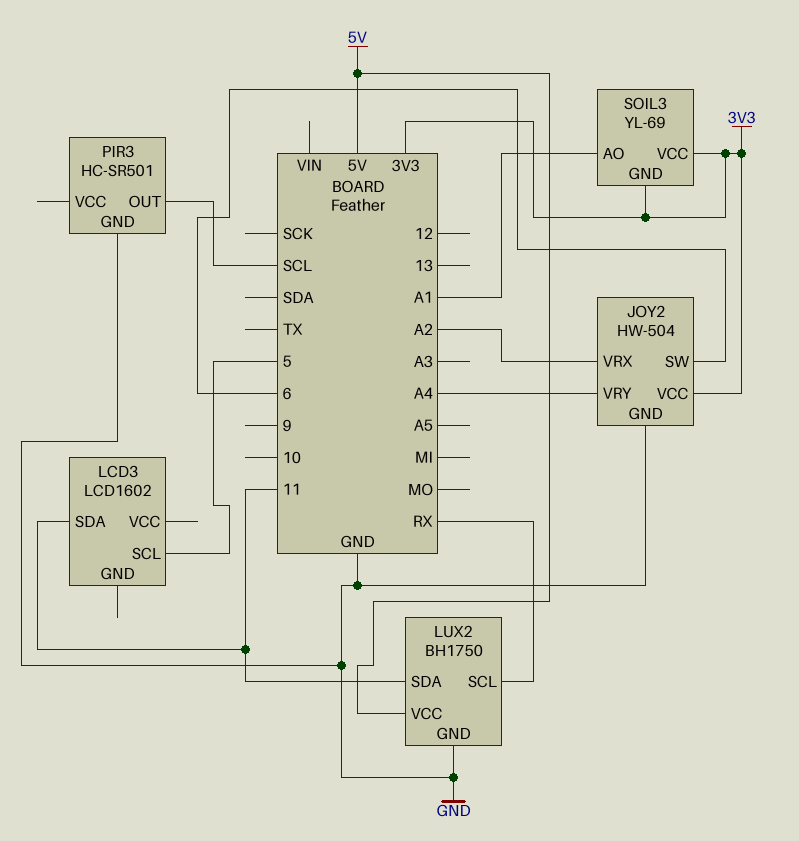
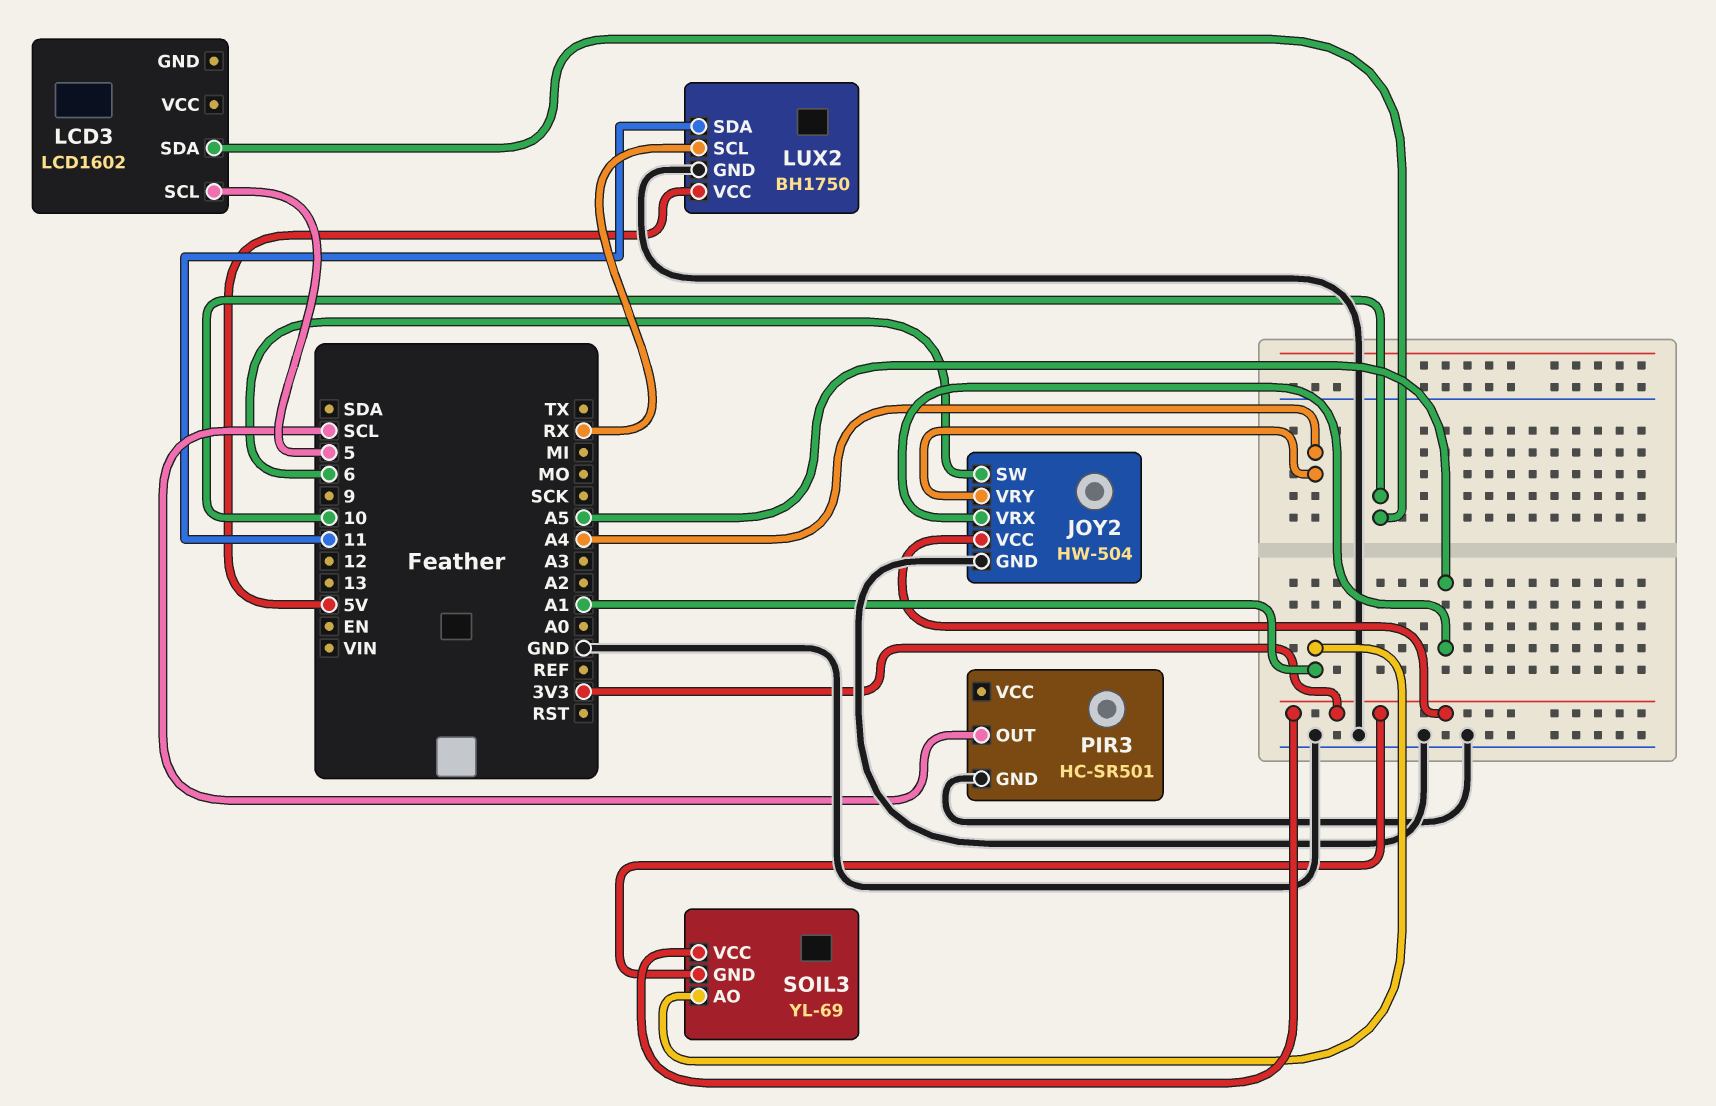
JOY2 pin VRX: A2 -> A5
LCD3 pin SDA: 11 -> 10

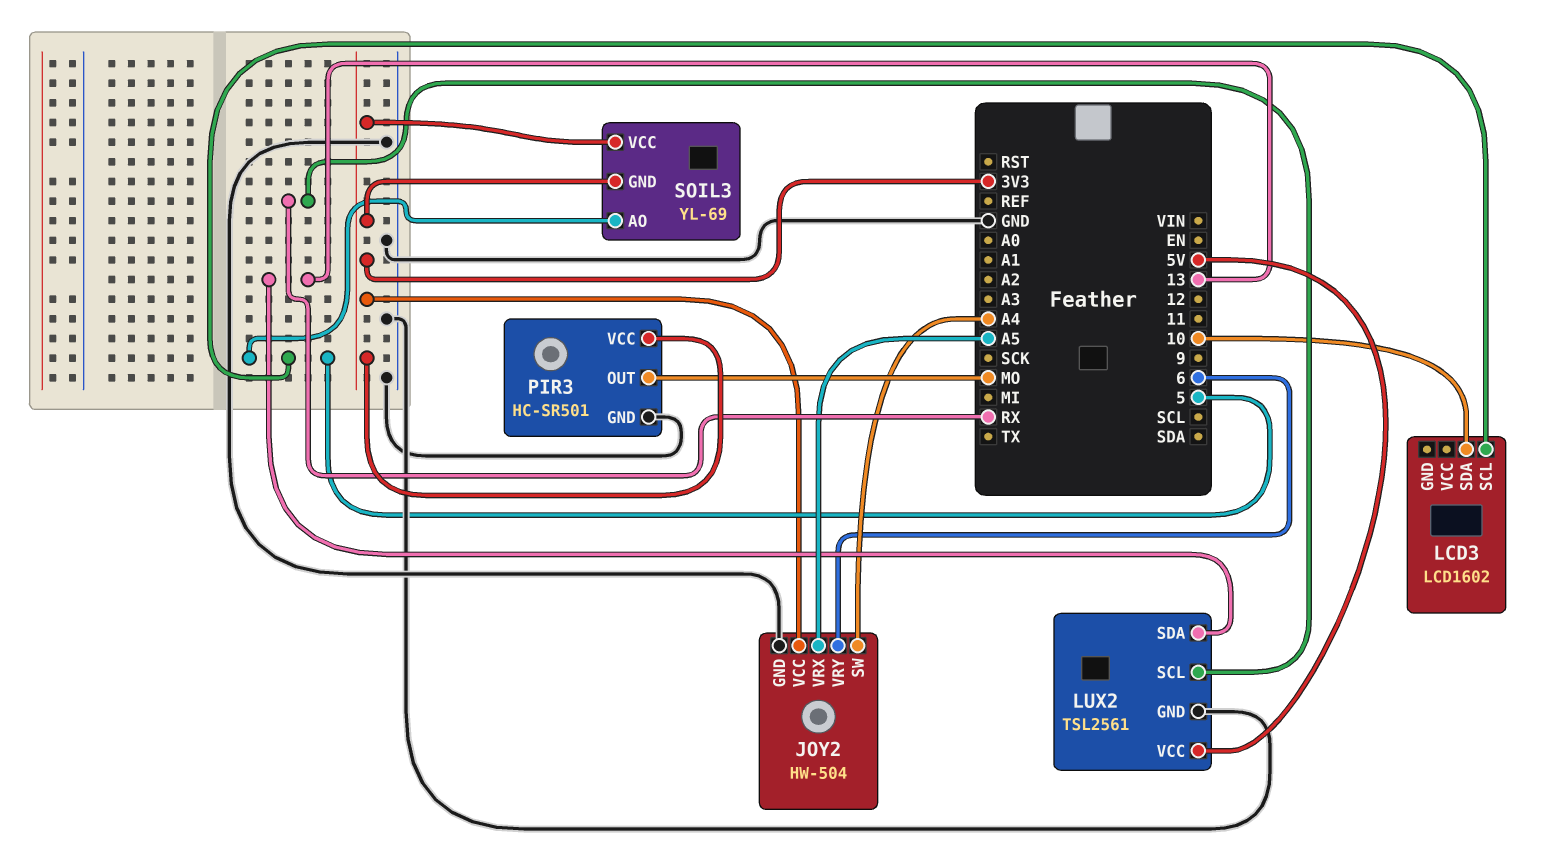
JOY2 pin SW: 6 -> A4
JOY2 pin VRY: A4 -> 6
LUX2: BH1750 -> TSL2561
LUX2 pin SDA: 11 -> 13
PIR3 pin OUT: SCL -> MO
PIR3 pin VCC: none -> 3V3
SOIL3 pin AO: A1 -> 5

